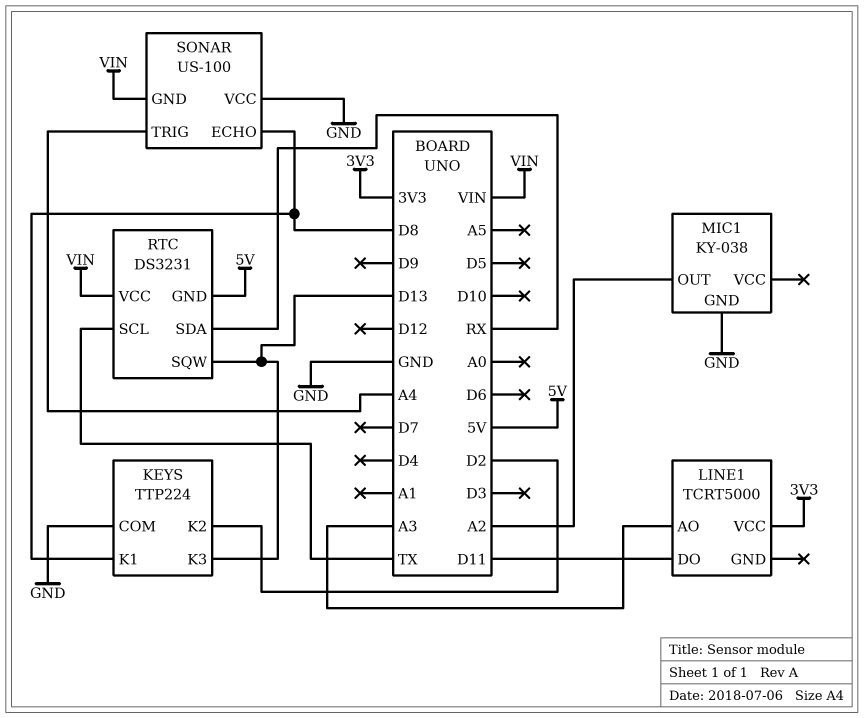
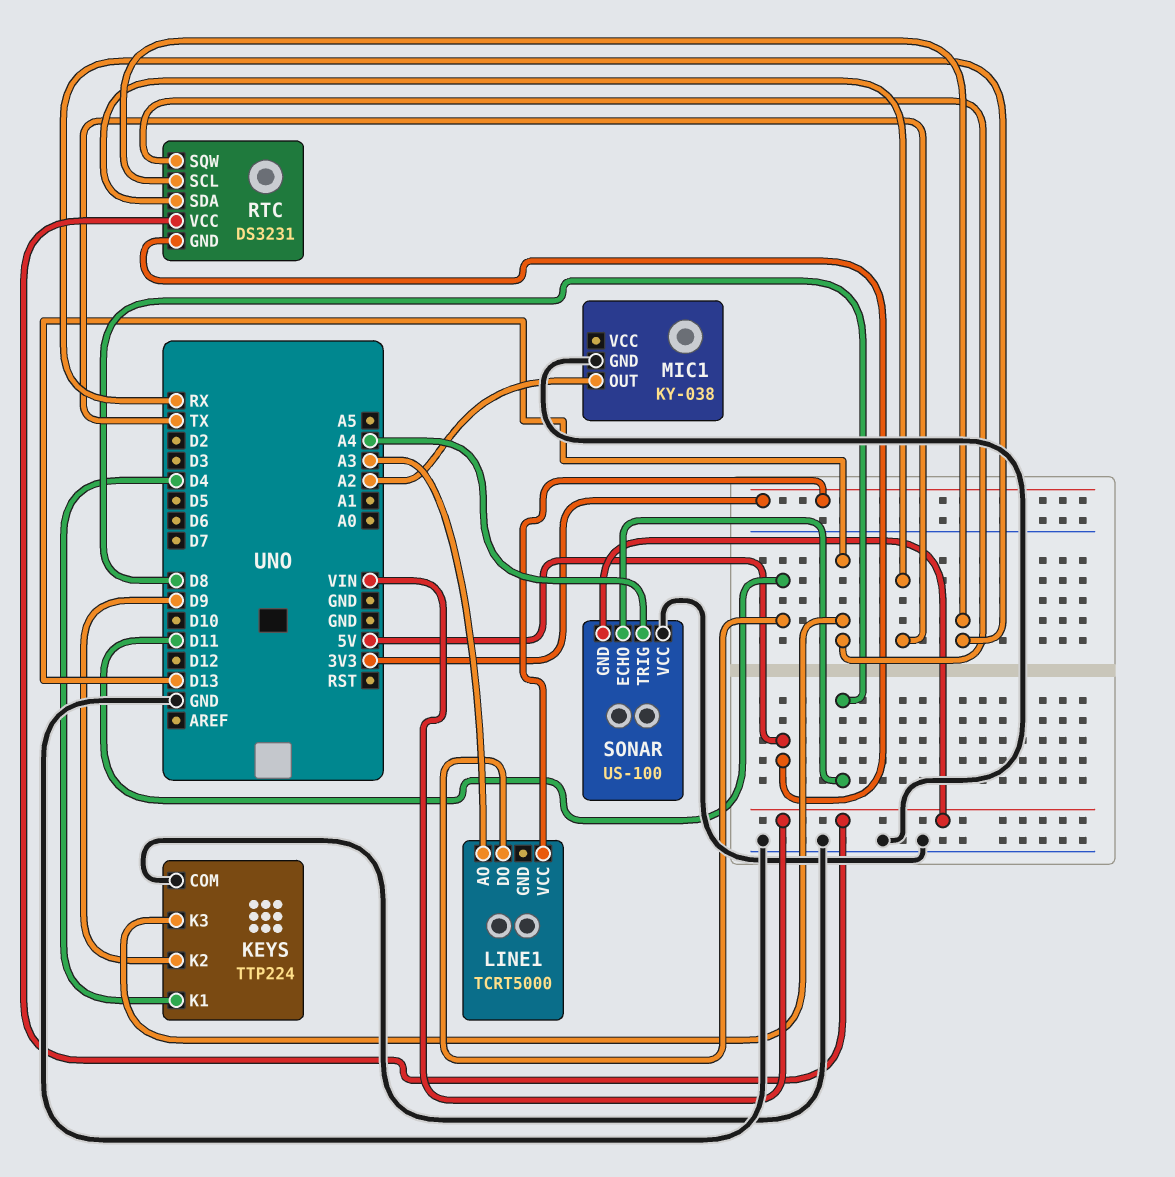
KEYS pin K1: D8 -> D4
KEYS pin K2: D2 -> D9
RTC pin SCL: TX -> RX
RTC pin SDA: RX -> TX

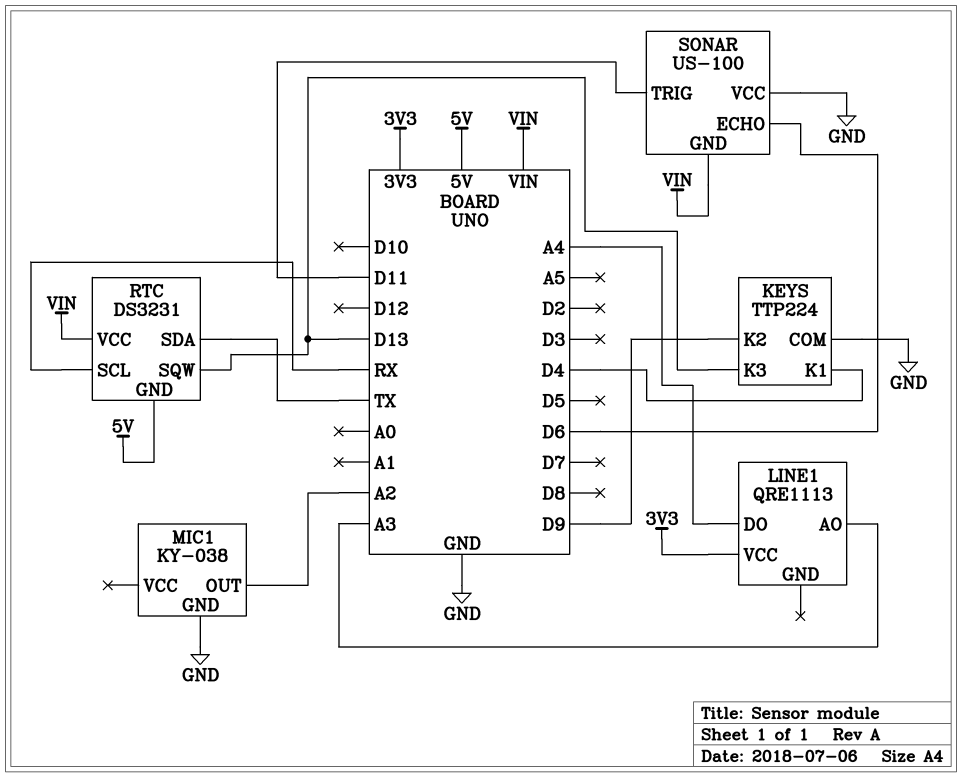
LINE1: TCRT5000 -> QRE1113
LINE1 pin DO: D11 -> A4
SONAR pin ECHO: D8 -> D6
SONAR pin TRIG: A4 -> D11

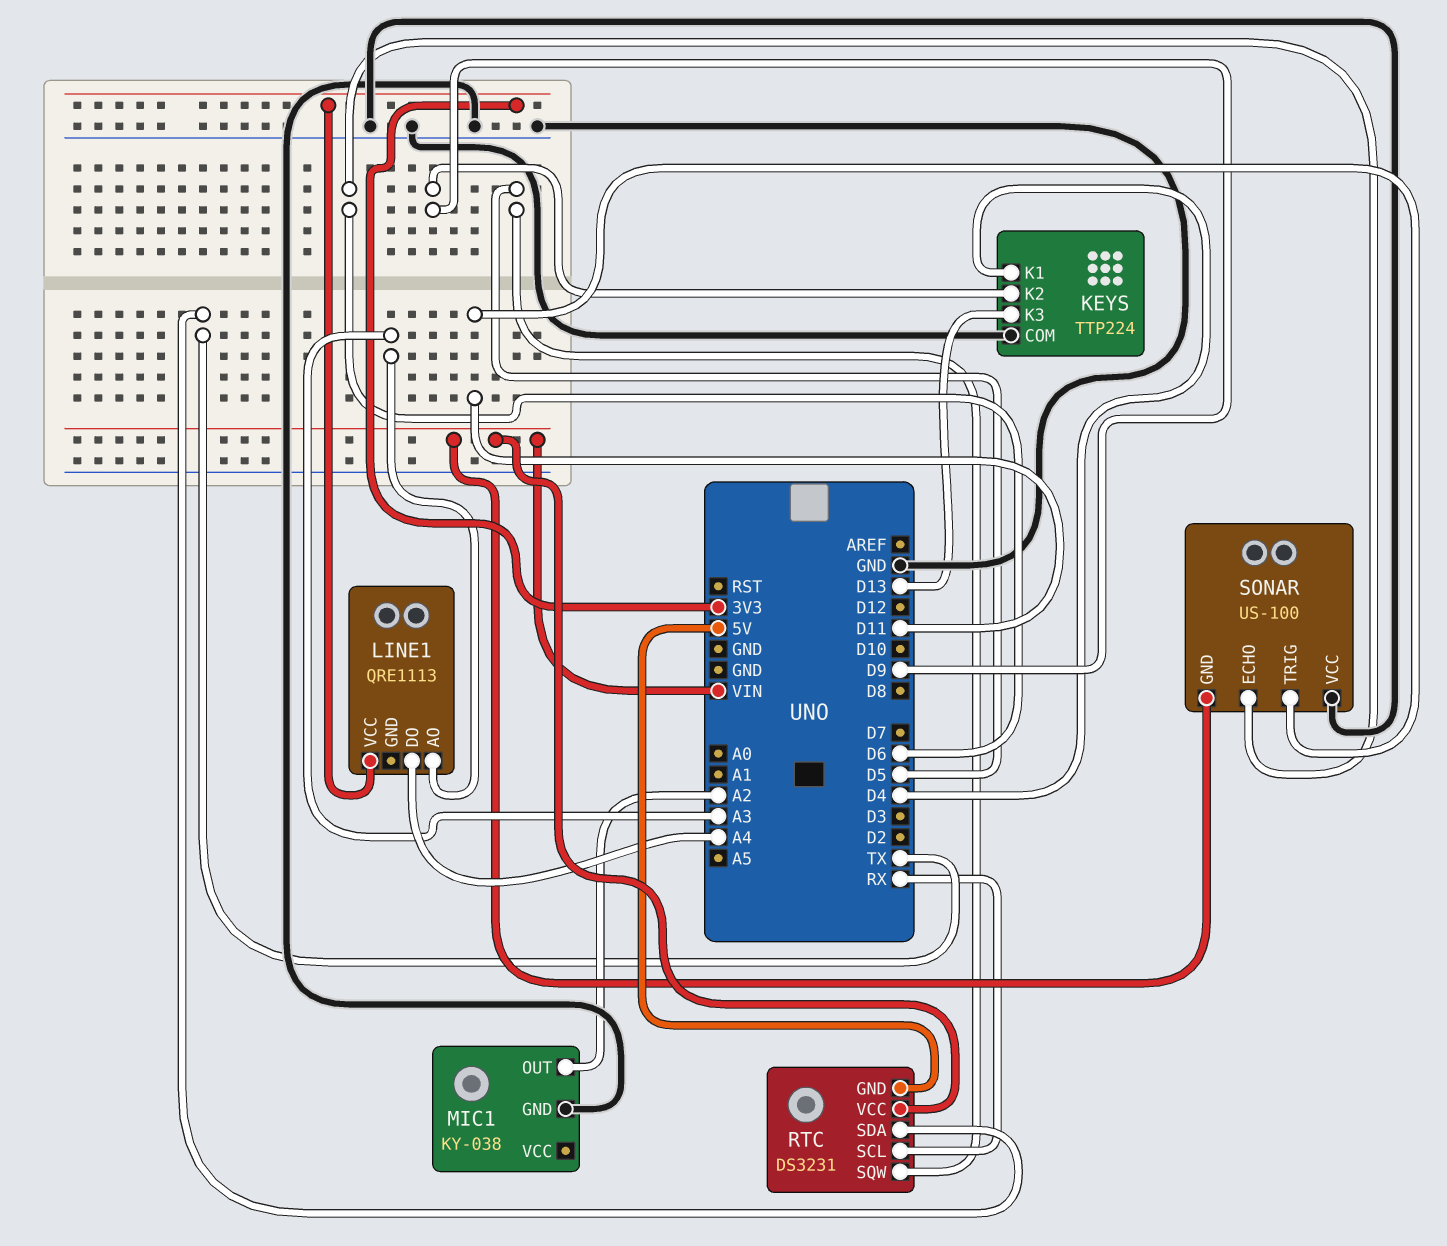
RTC pin SQW: D13 -> D5

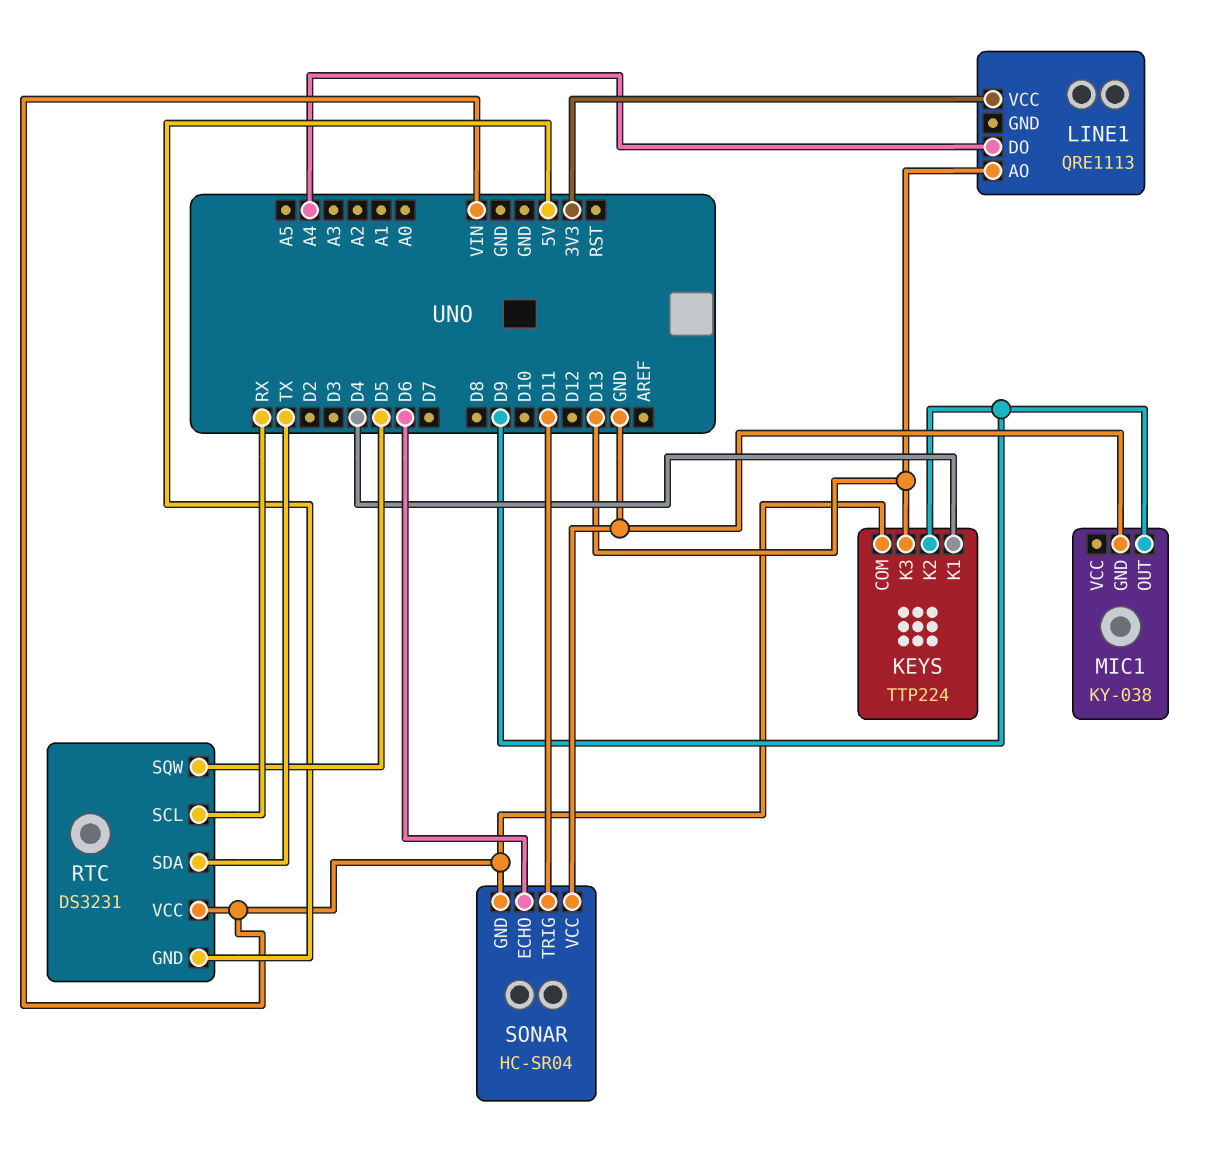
KEYS pin COM: GND -> VIN
LINE1 pin AO: A3 -> D13
MIC1 pin OUT: A2 -> D9
SONAR: US-100 -> HC-SR04

